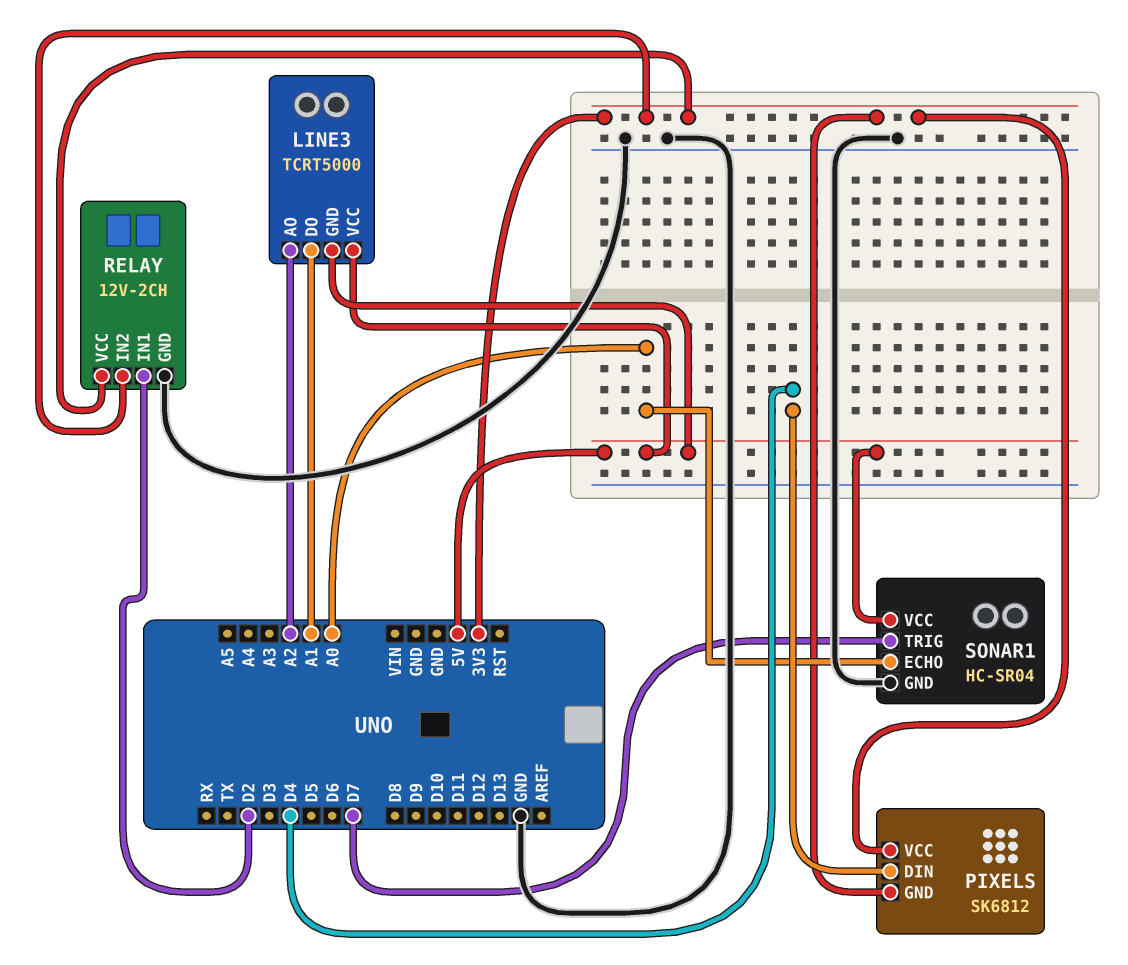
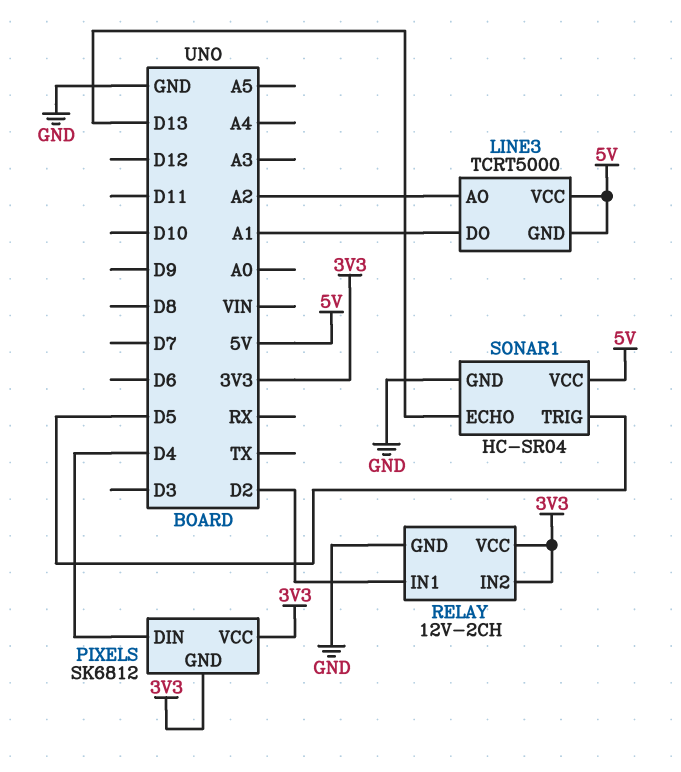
SONAR1 pin ECHO: A0 -> D13
SONAR1 pin TRIG: D7 -> D5

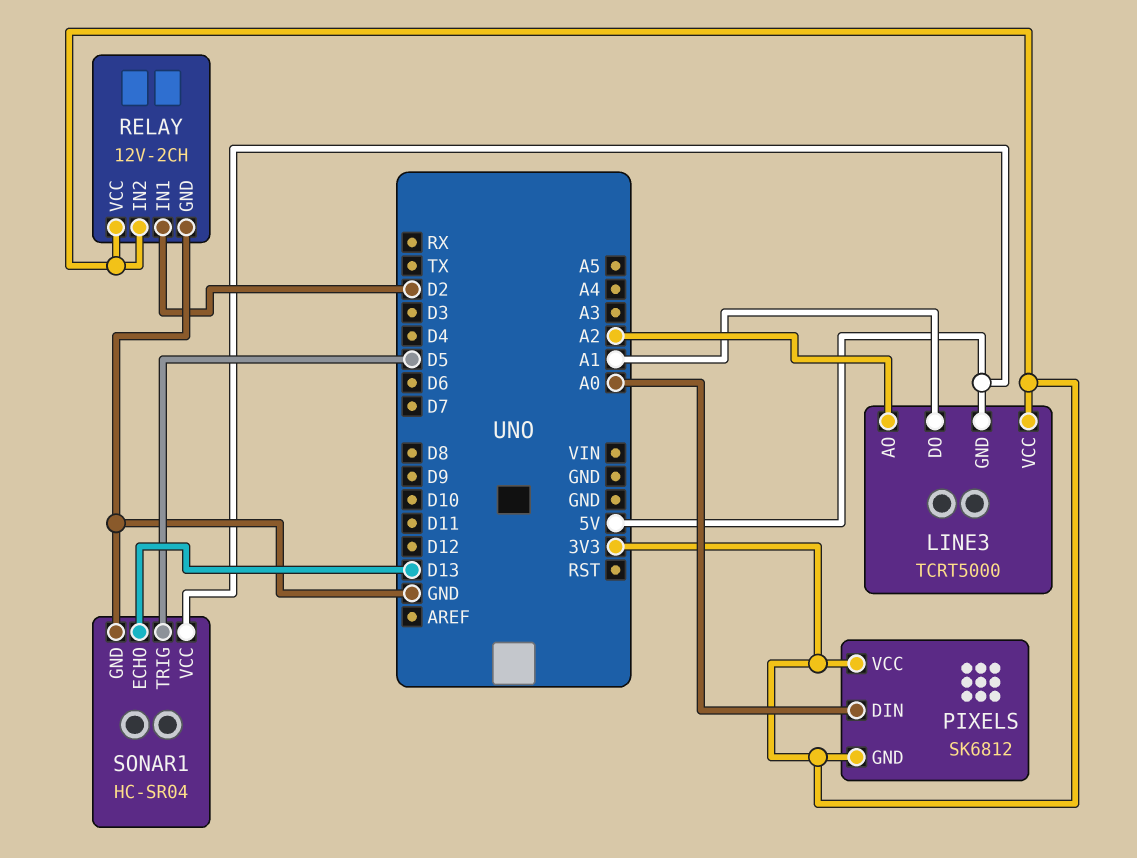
LINE3 pin VCC: 5V -> 3V3
PIXELS pin DIN: D4 -> A0

